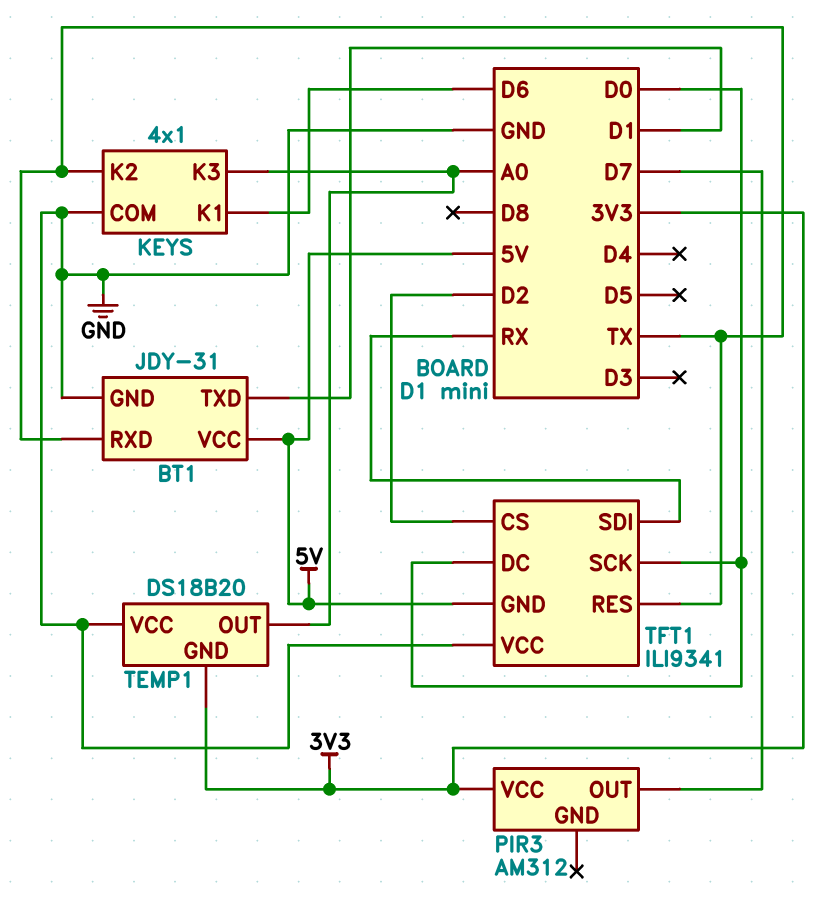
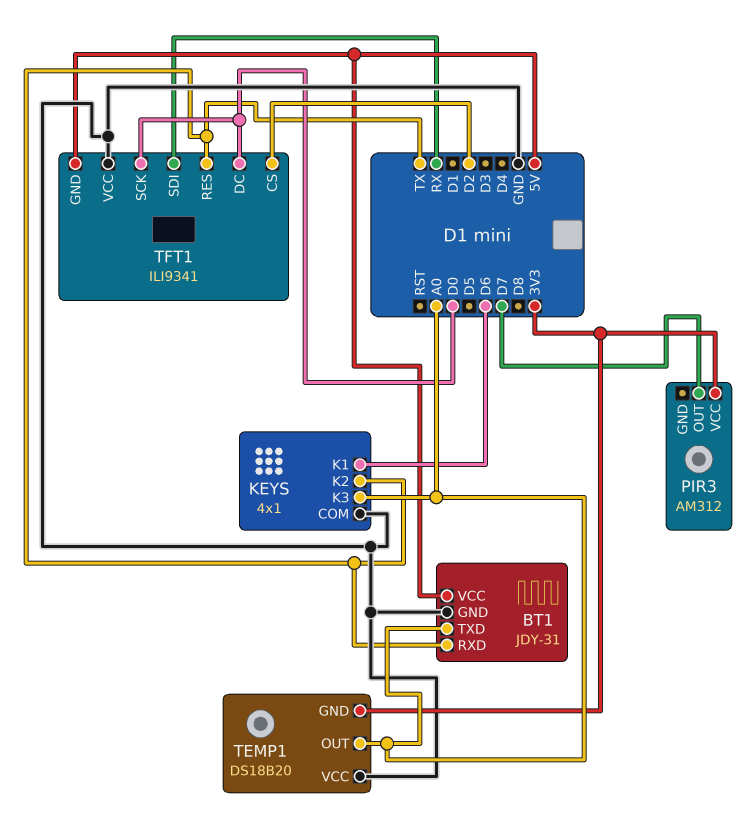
BT1 pin TXD: D1 -> A0

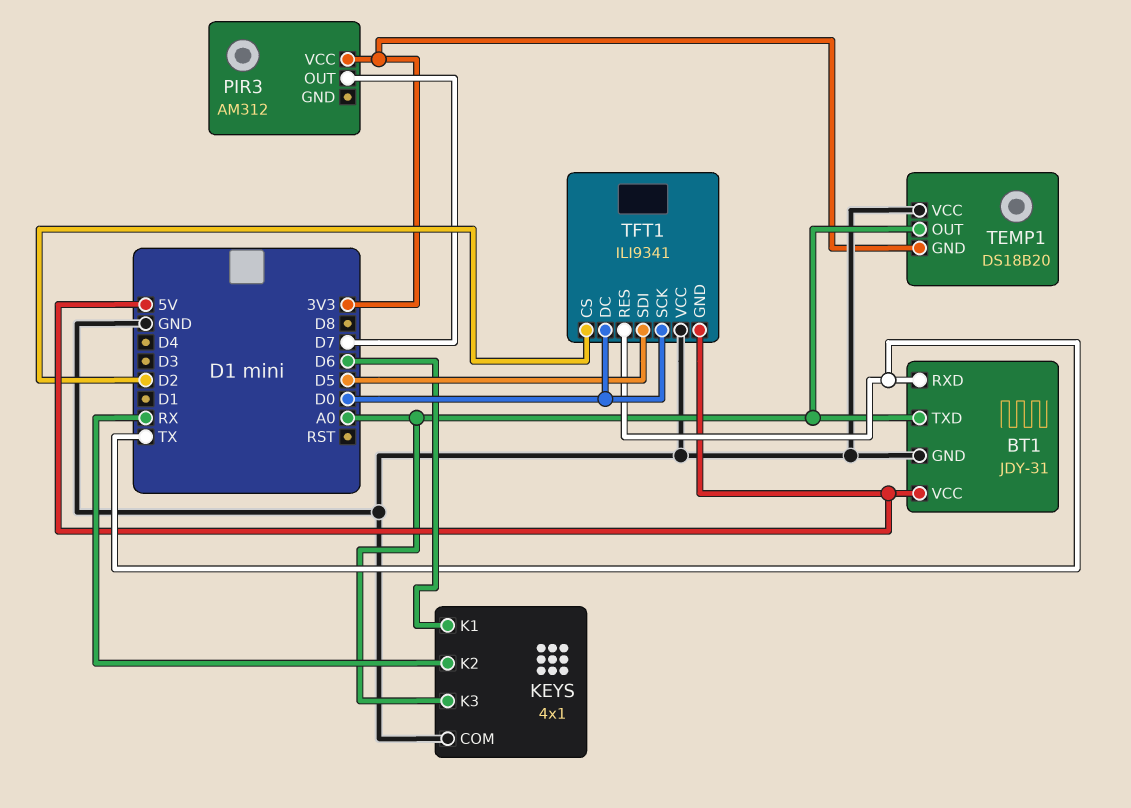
KEYS pin K2: TX -> RX
TFT1 pin SDI: RX -> D5

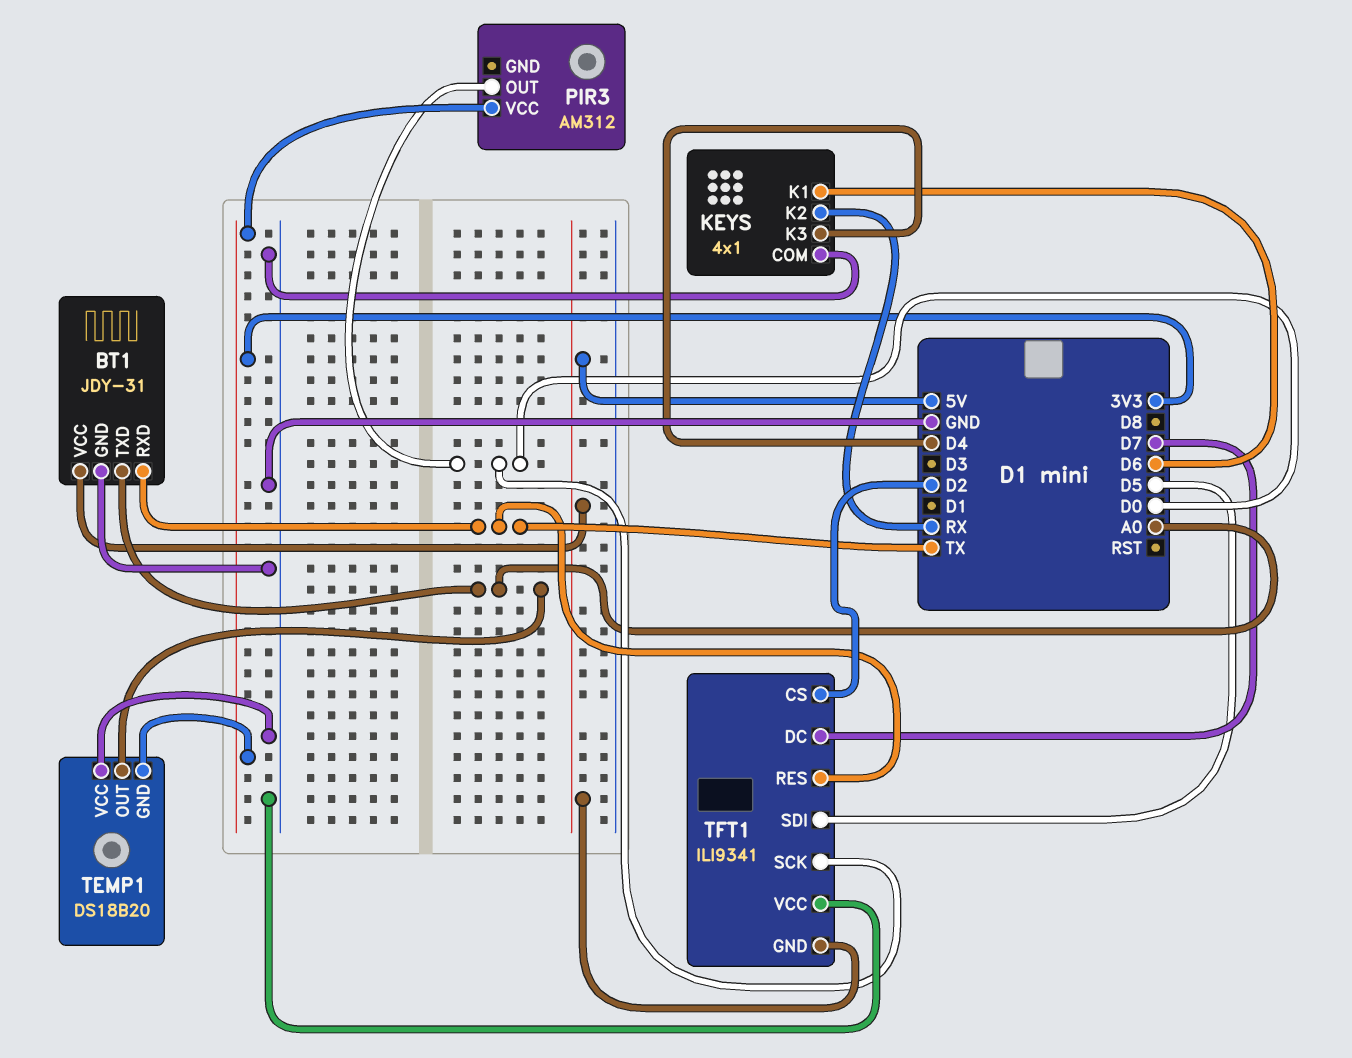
KEYS pin K3: A0 -> D4
PIR3 pin OUT: D7 -> D0
TFT1 pin DC: D0 -> D7

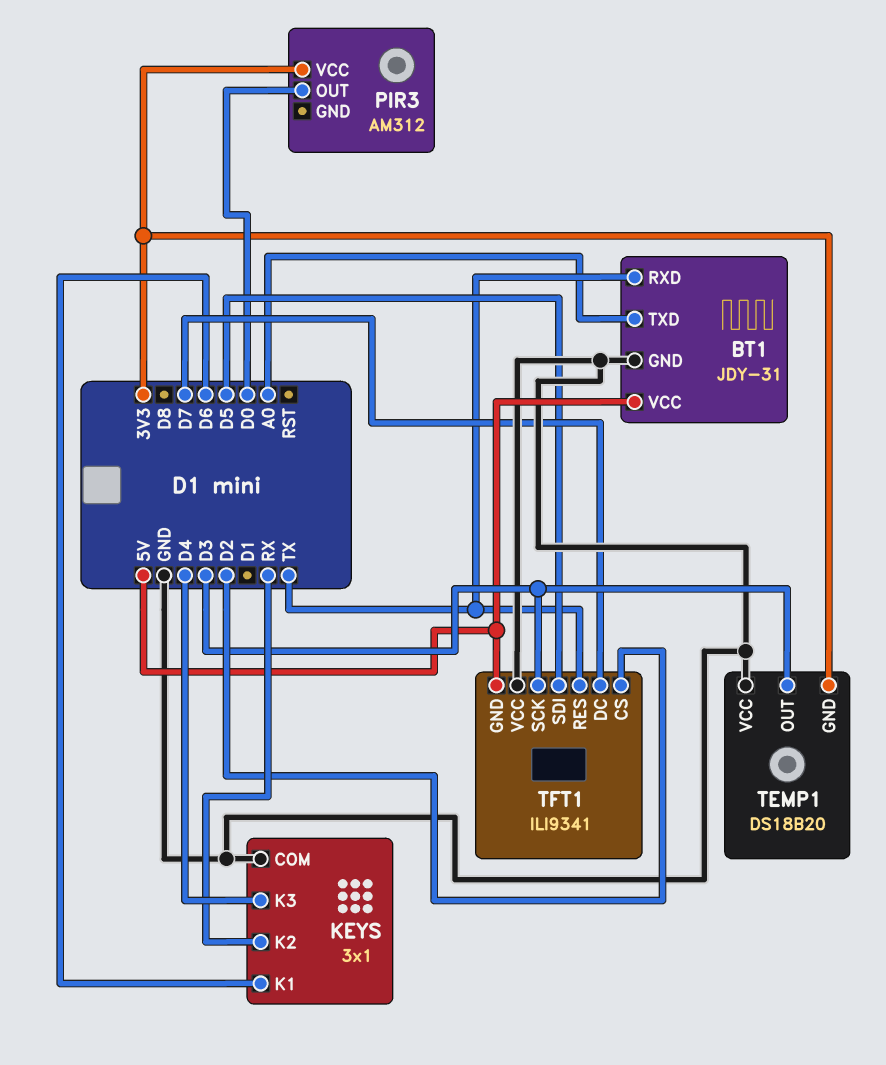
KEYS: 4x1 -> 3x1
TEMP1 pin OUT: A0 -> D3
TFT1 pin SCK: D0 -> D3

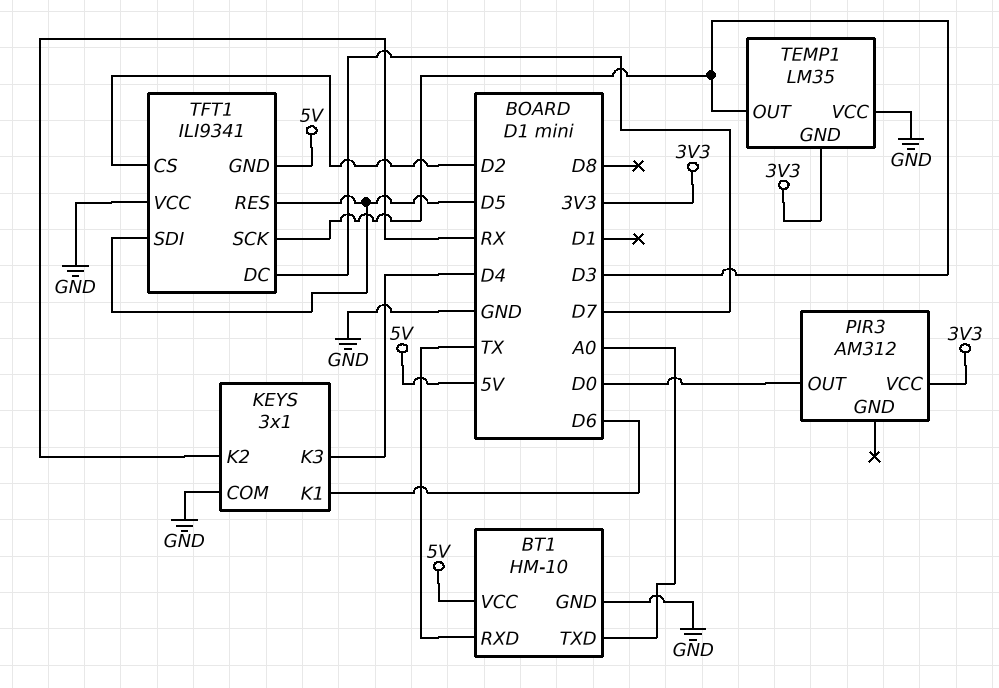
BT1: JDY-31 -> HM-10
TEMP1: DS18B20 -> LM35
TFT1 pin RES: TX -> D5

